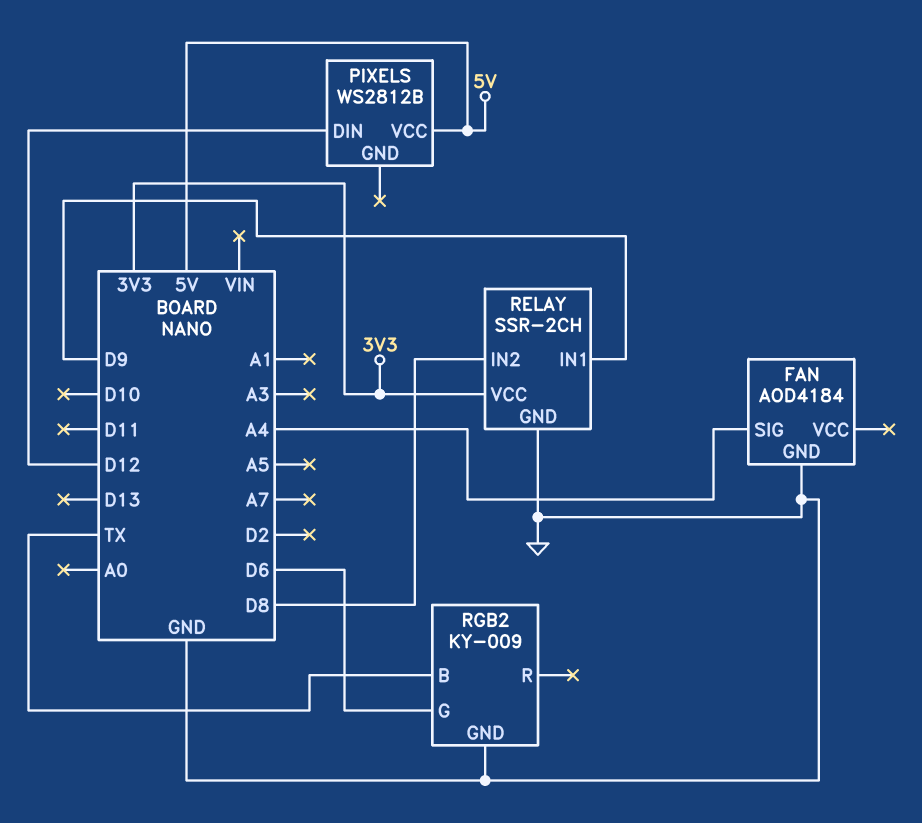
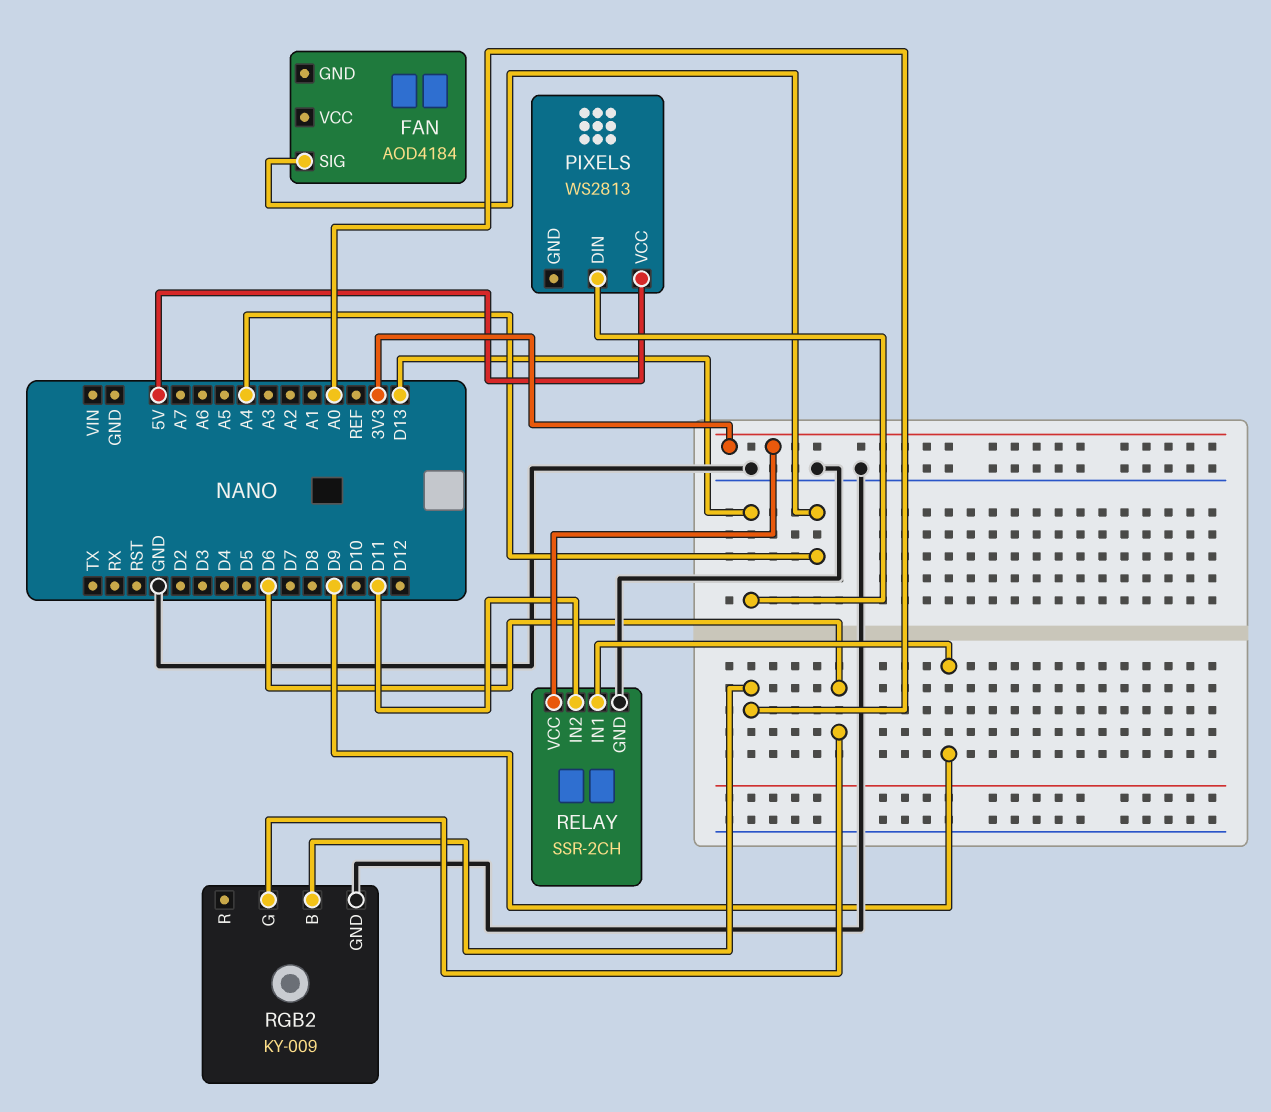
FAN pin GND: GND -> none
PIXELS: WS2812B -> WS2813
PIXELS pin DIN: D12 -> D13
RELAY pin IN2: D8 -> D11
RGB2 pin B: TX -> A0

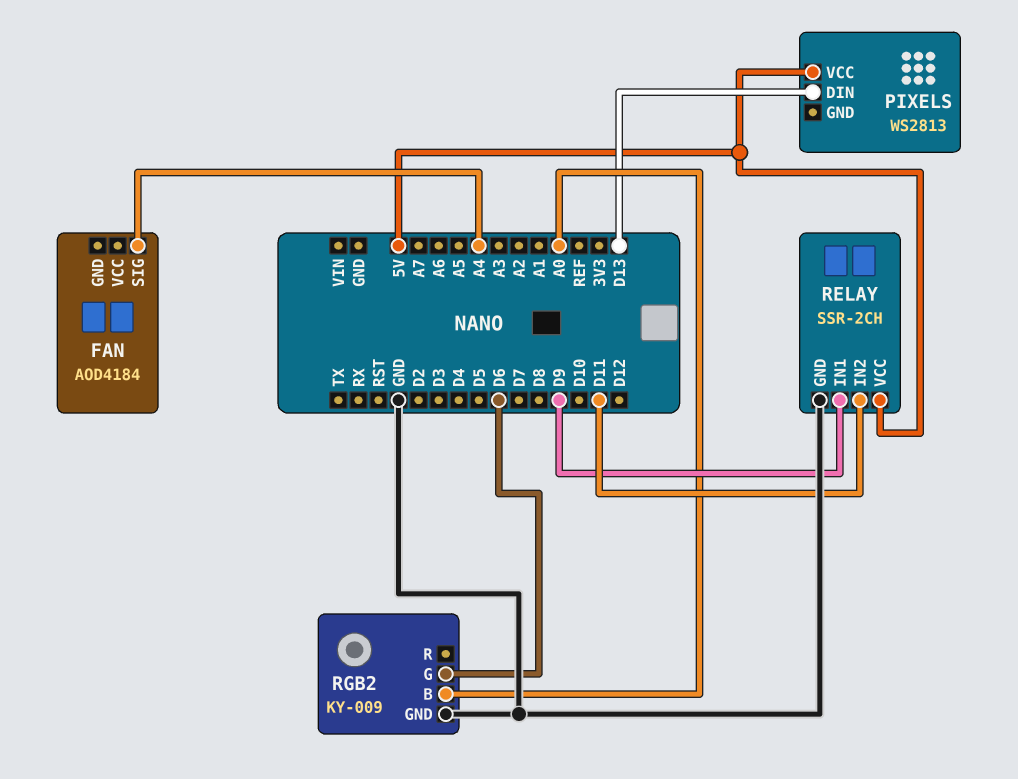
RELAY pin VCC: 3V3 -> 5V

